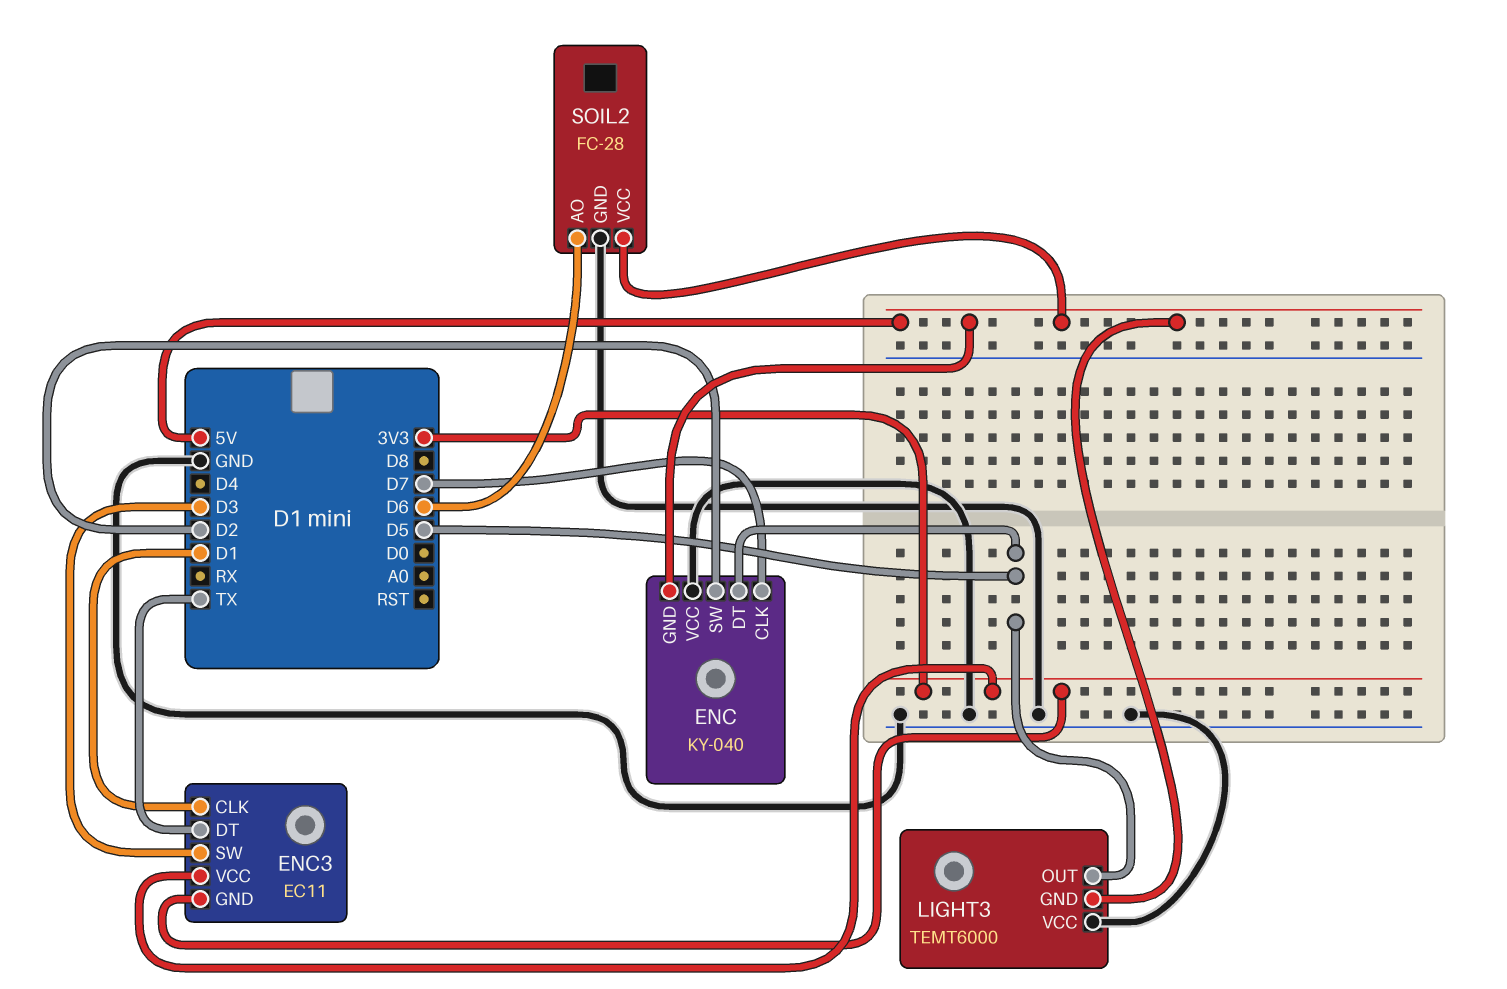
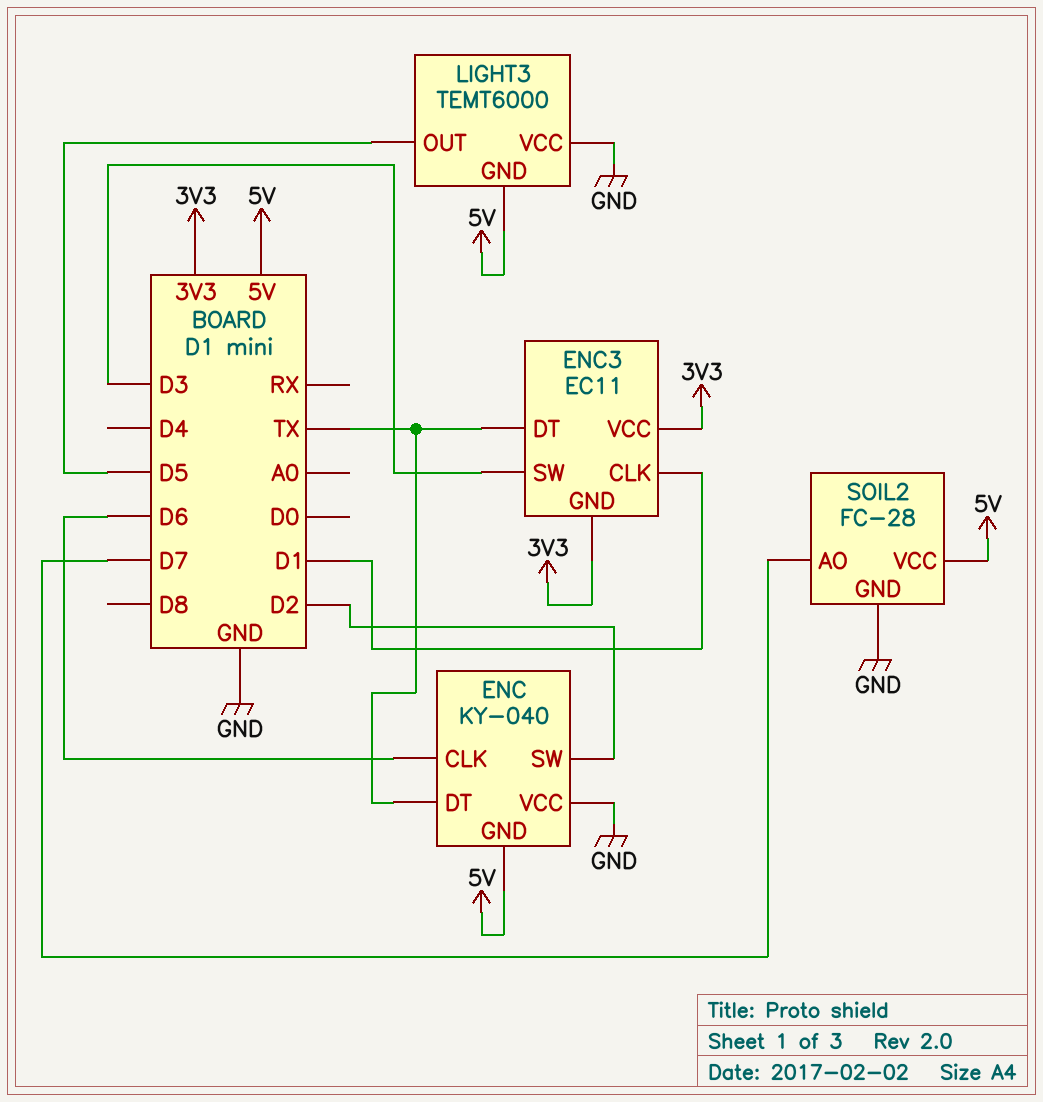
ENC pin CLK: D7 -> D6
ENC pin DT: D5 -> TX
SOIL2 pin AO: D6 -> D7

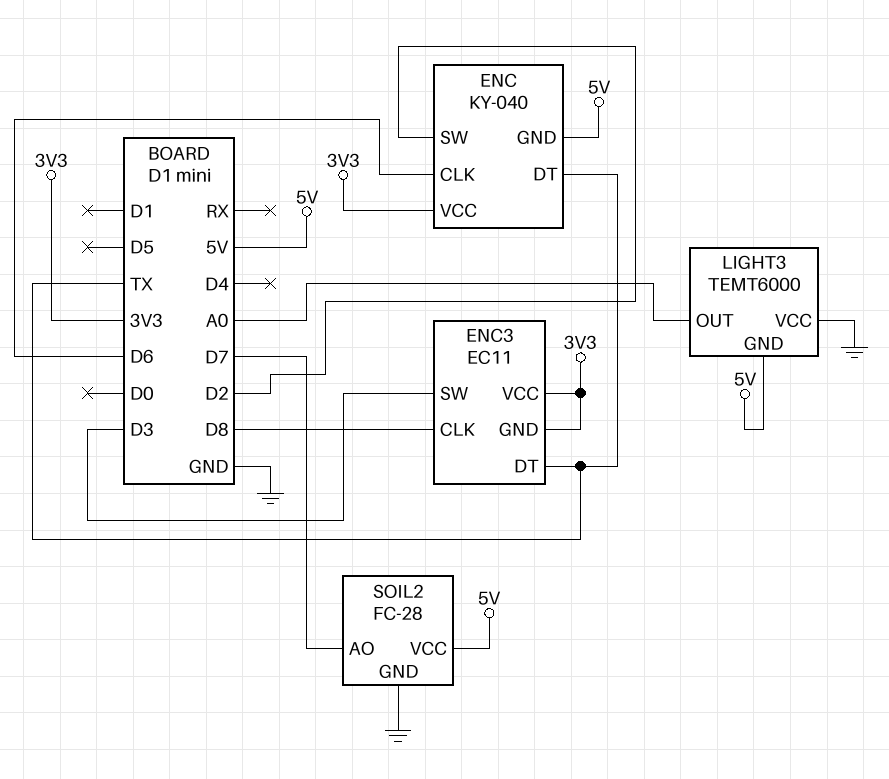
ENC pin VCC: GND -> 3V3
ENC3 pin CLK: D1 -> D8
LIGHT3 pin OUT: D5 -> A0

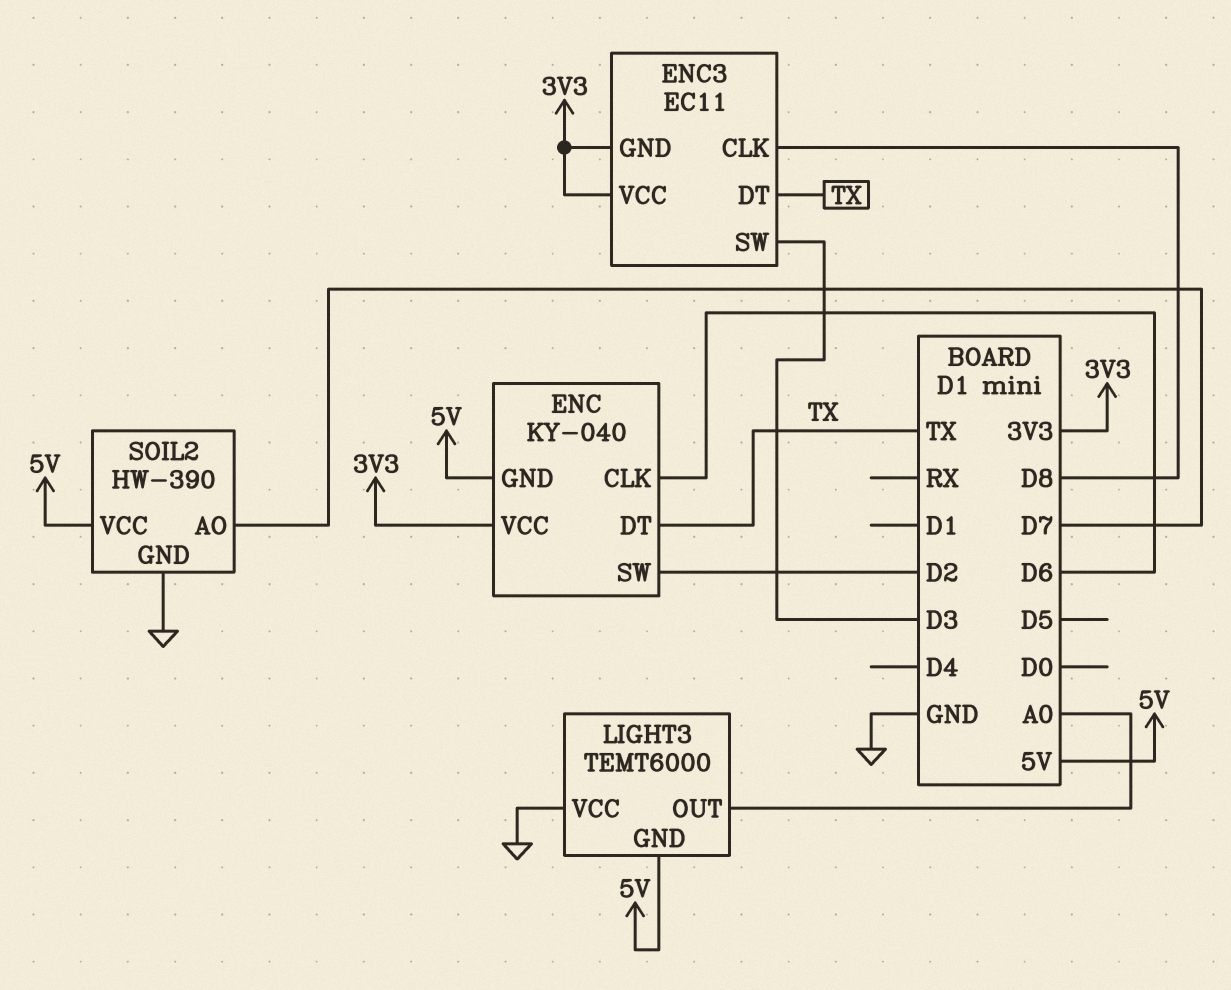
SOIL2: FC-28 -> HW-390

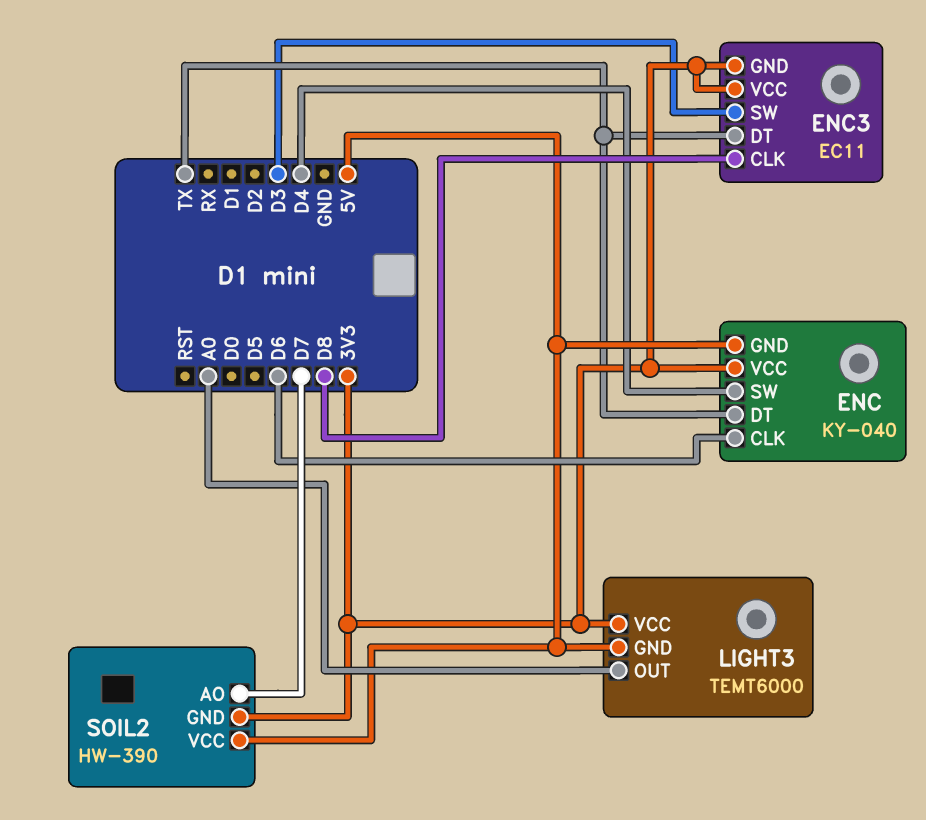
ENC pin SW: D2 -> D4
LIGHT3 pin VCC: GND -> 3V3
SOIL2 pin GND: GND -> 3V3

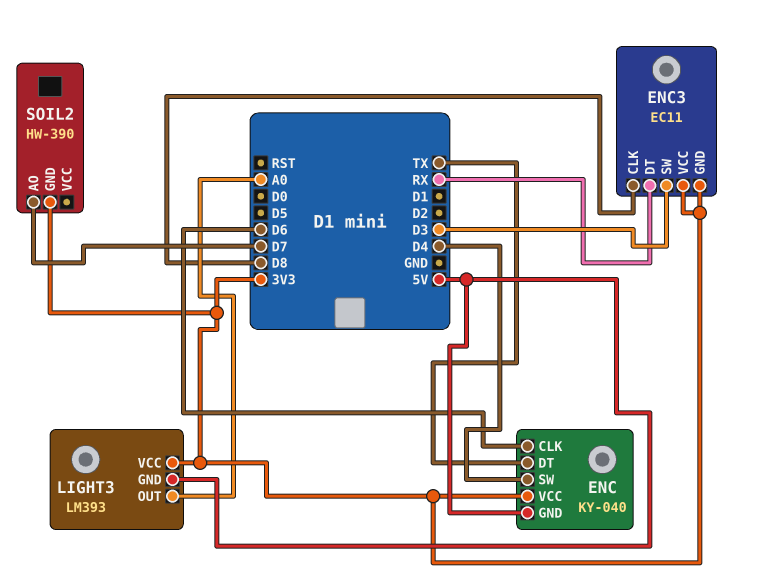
ENC3 pin DT: TX -> RX
LIGHT3: TEMT6000 -> LM393
SOIL2 pin VCC: 5V -> none

